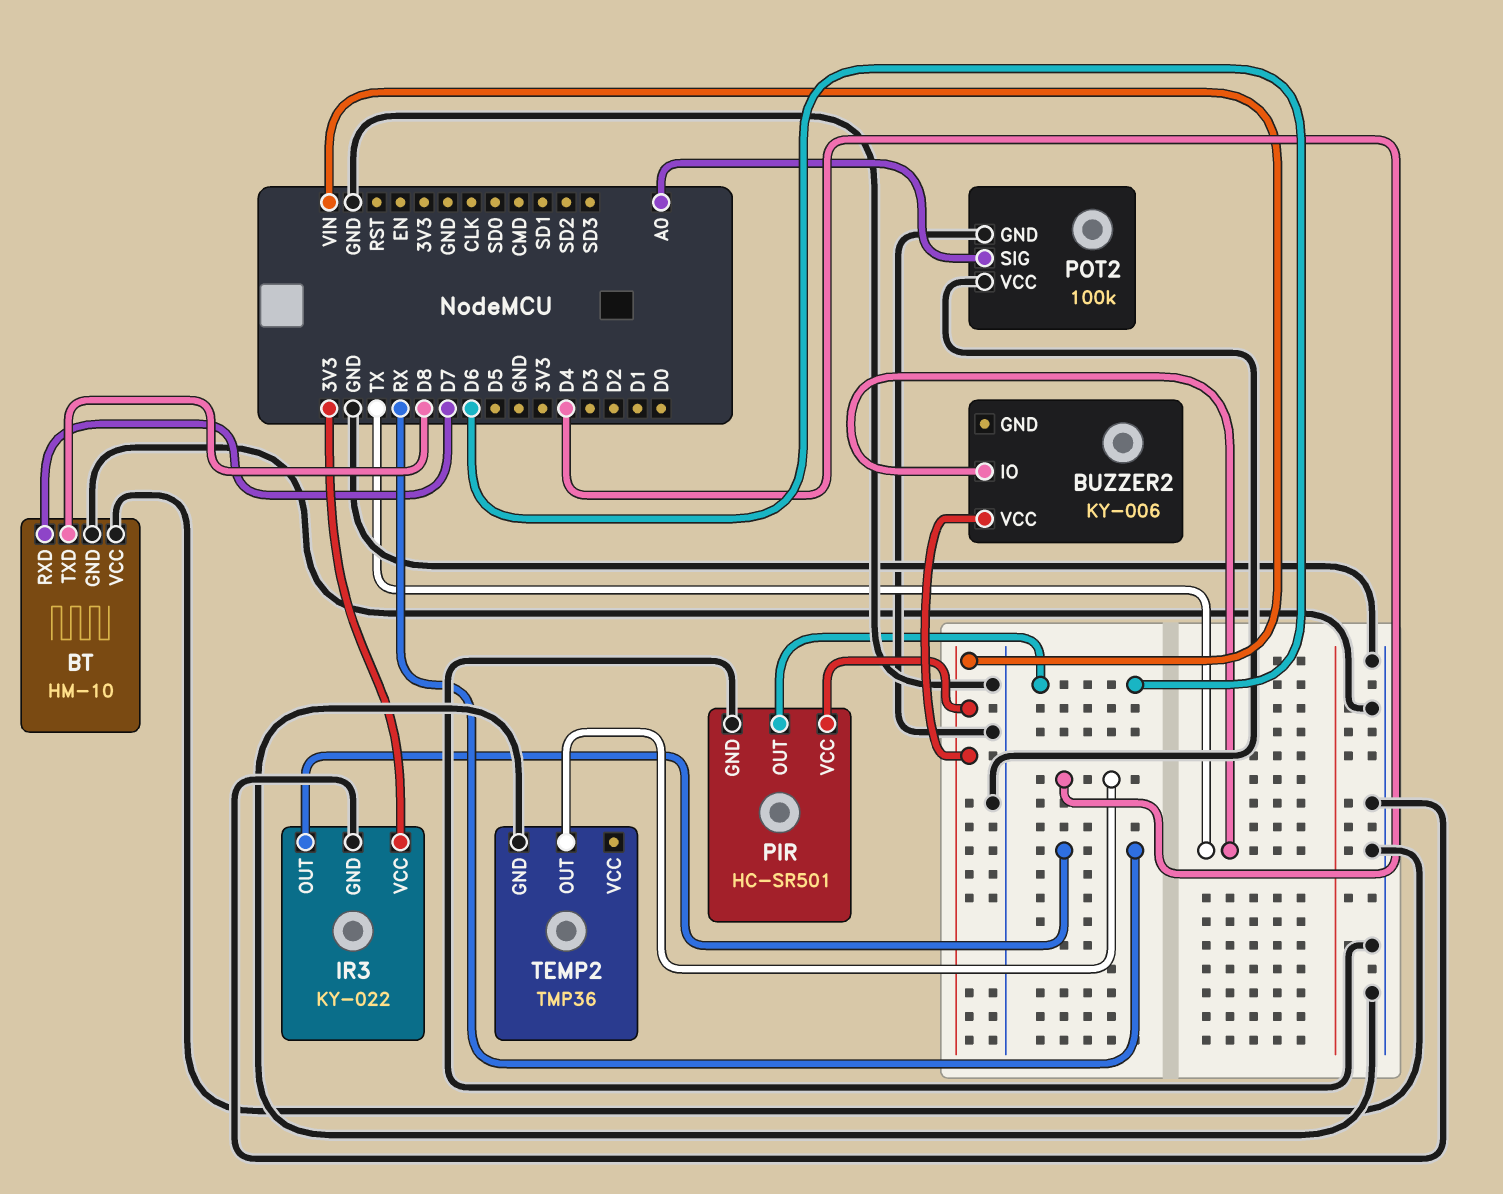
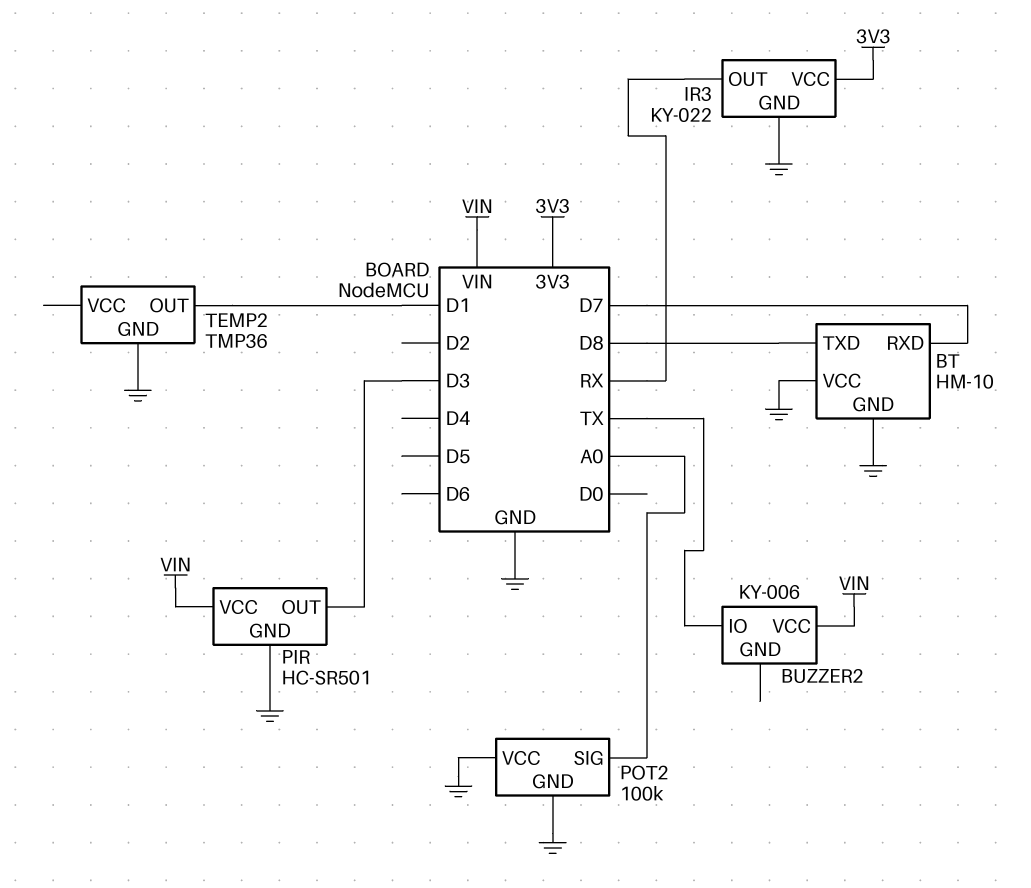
PIR pin OUT: D6 -> D3
TEMP2 pin OUT: D4 -> D1

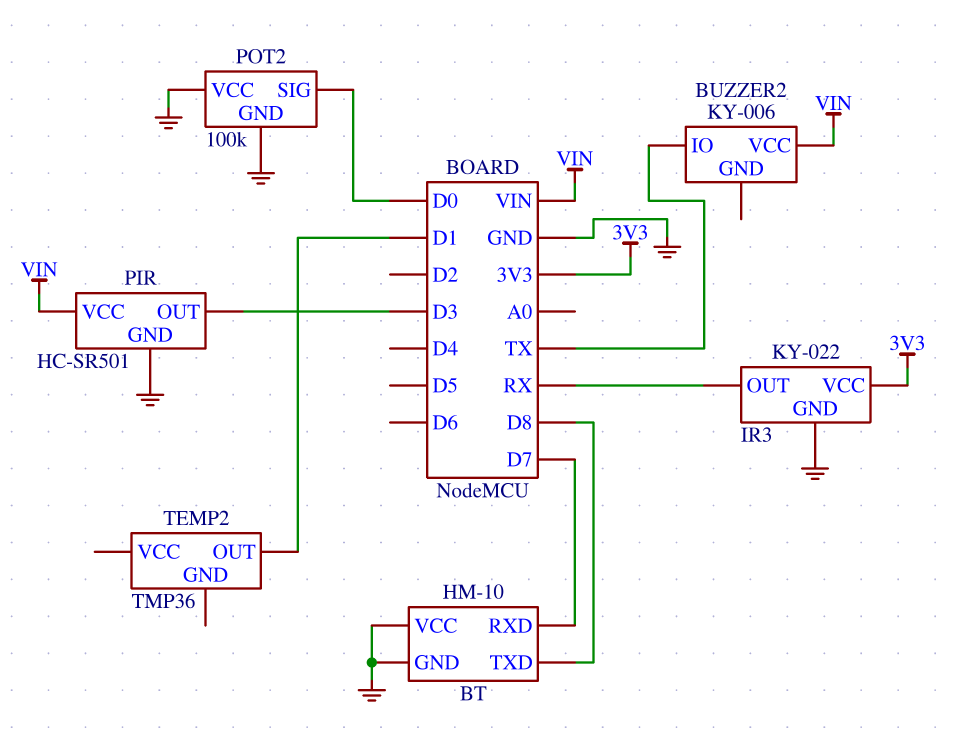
POT2 pin SIG: A0 -> D0
TEMP2 pin GND: GND -> none

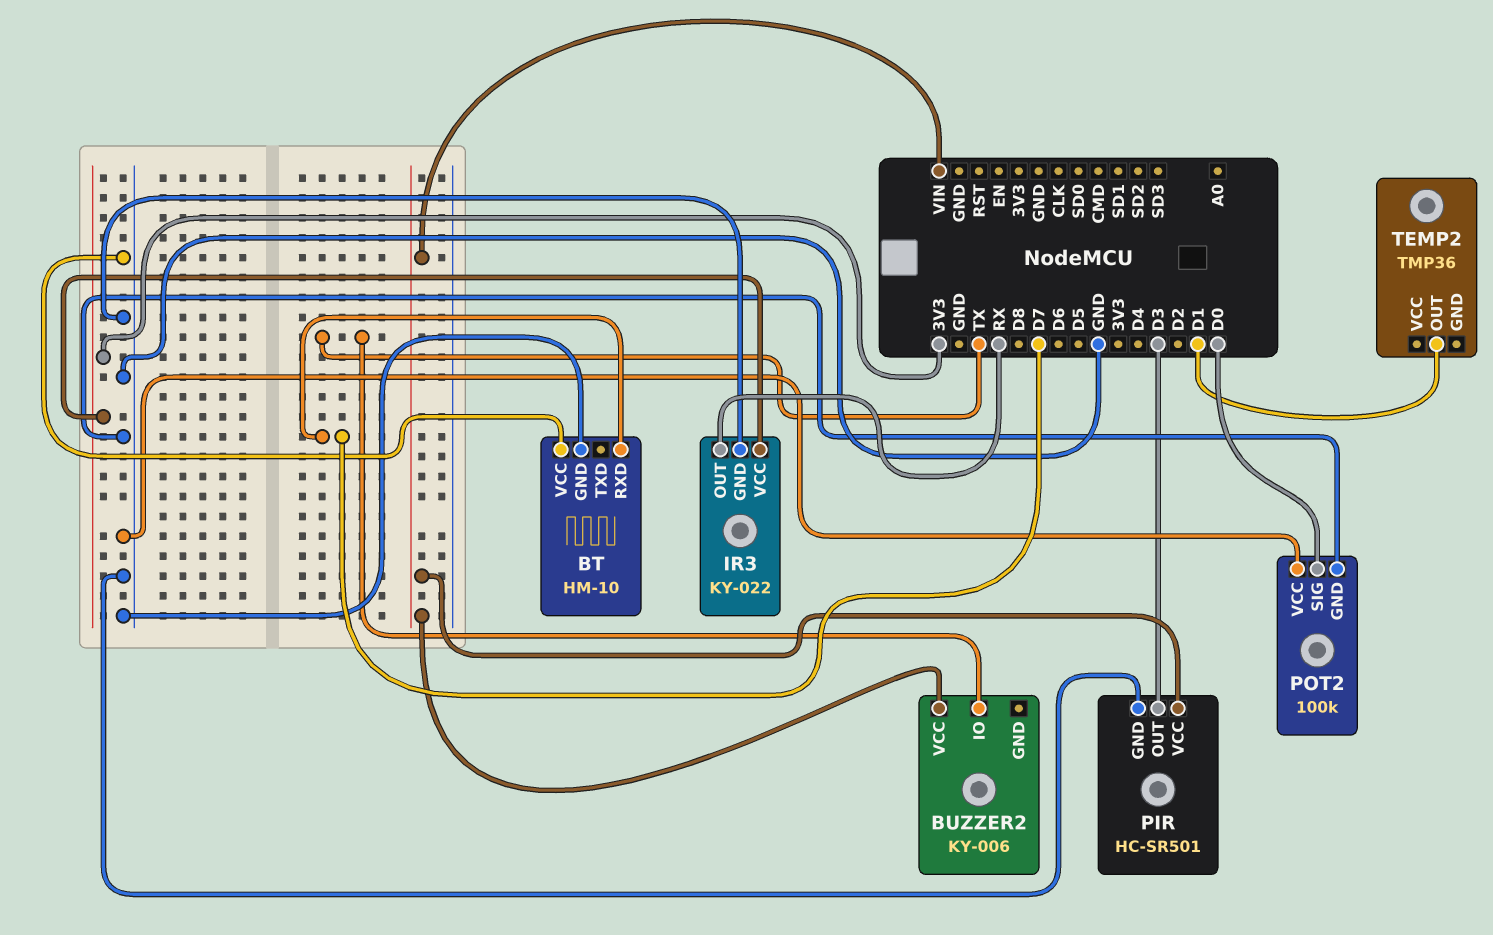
BT pin TXD: D8 -> none

